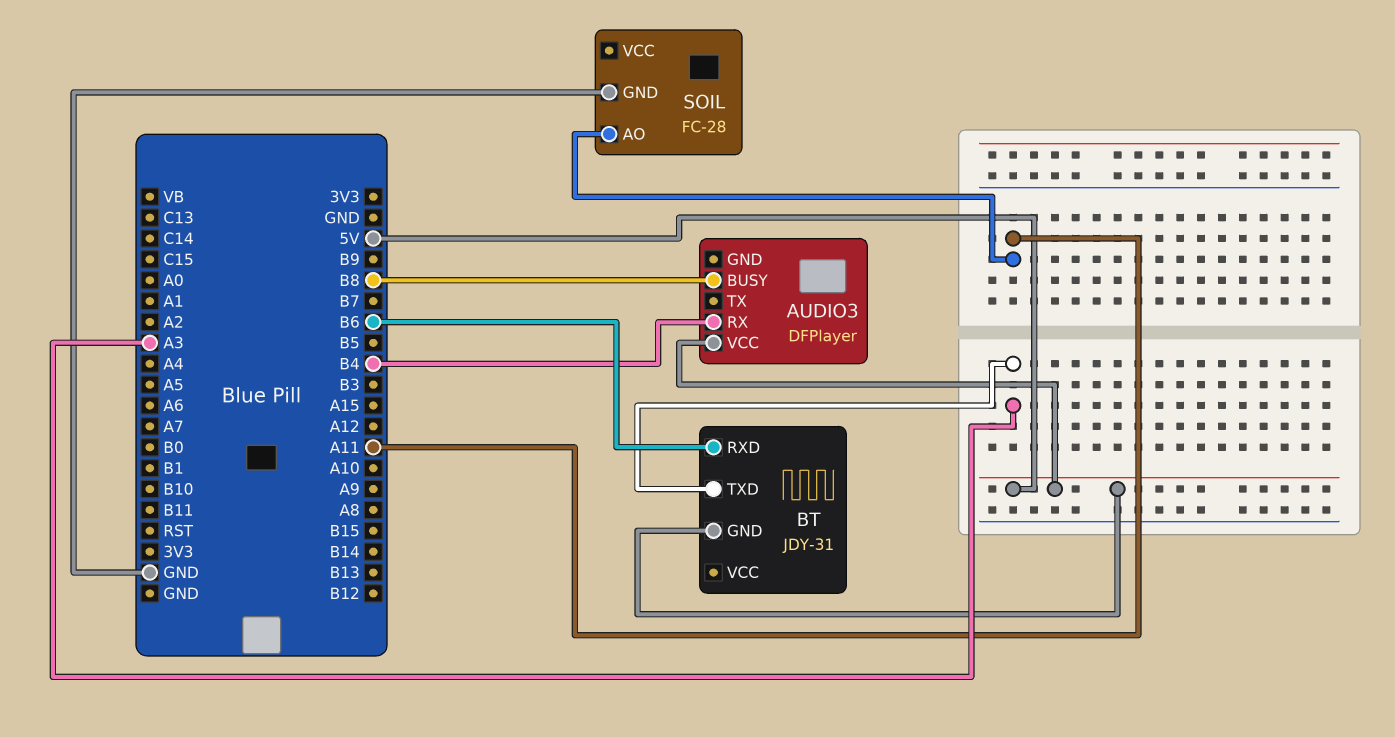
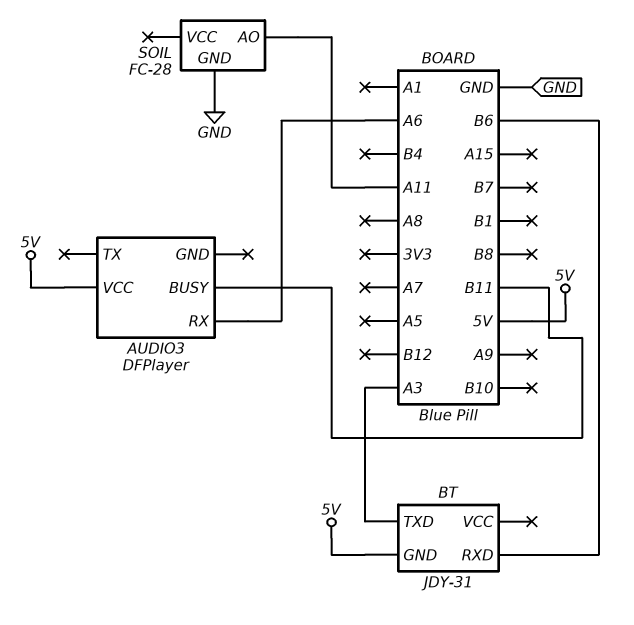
AUDIO3 pin BUSY: B8 -> B11
AUDIO3 pin RX: B4 -> A6

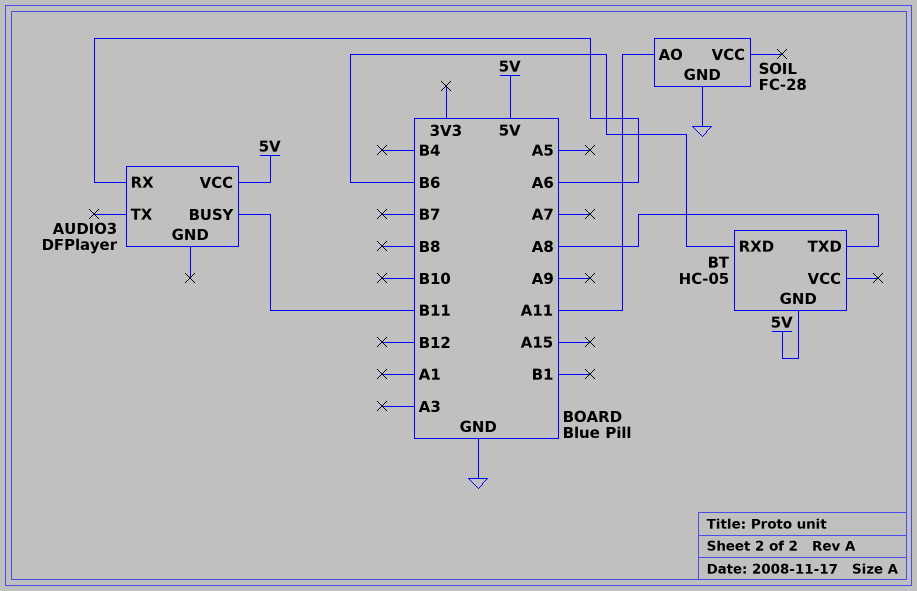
BT: JDY-31 -> HC-05
BT pin TXD: A3 -> A8

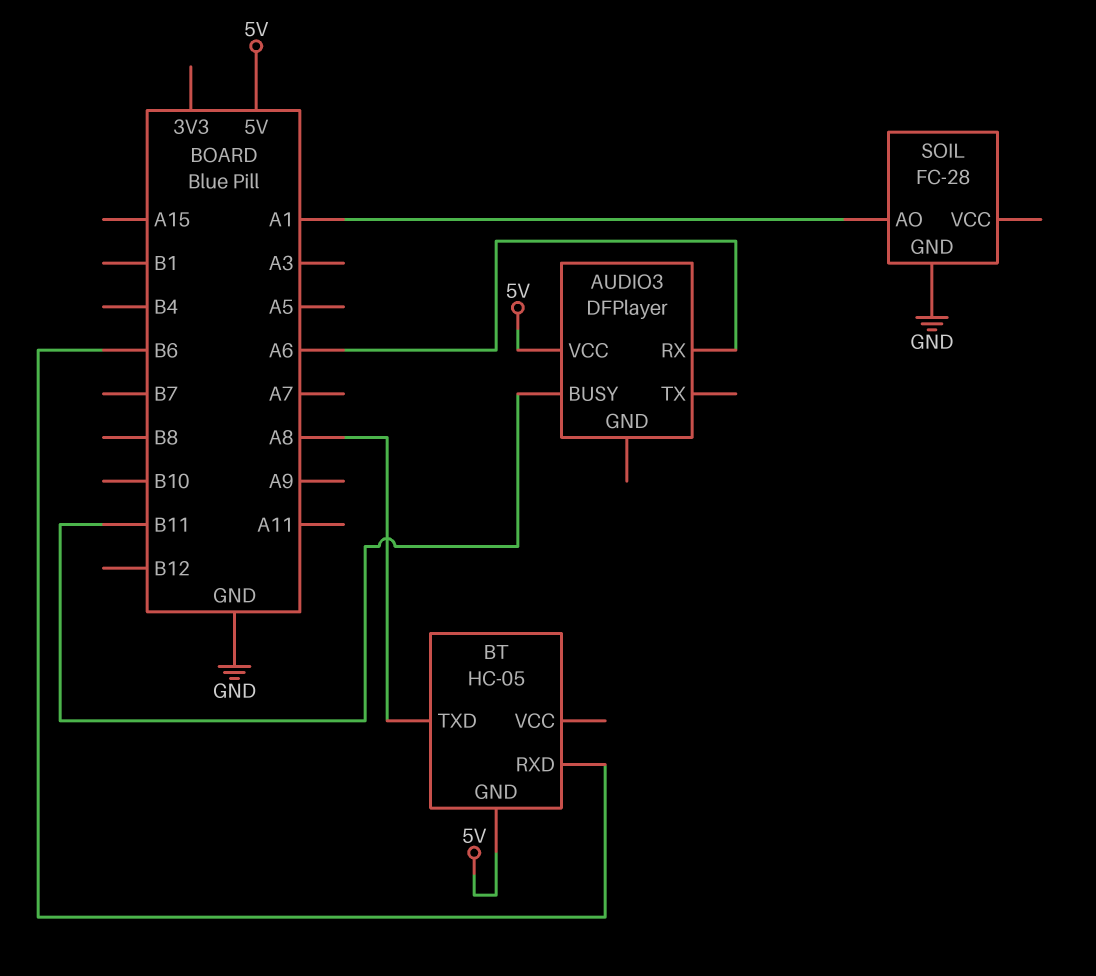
SOIL pin AO: A11 -> A1

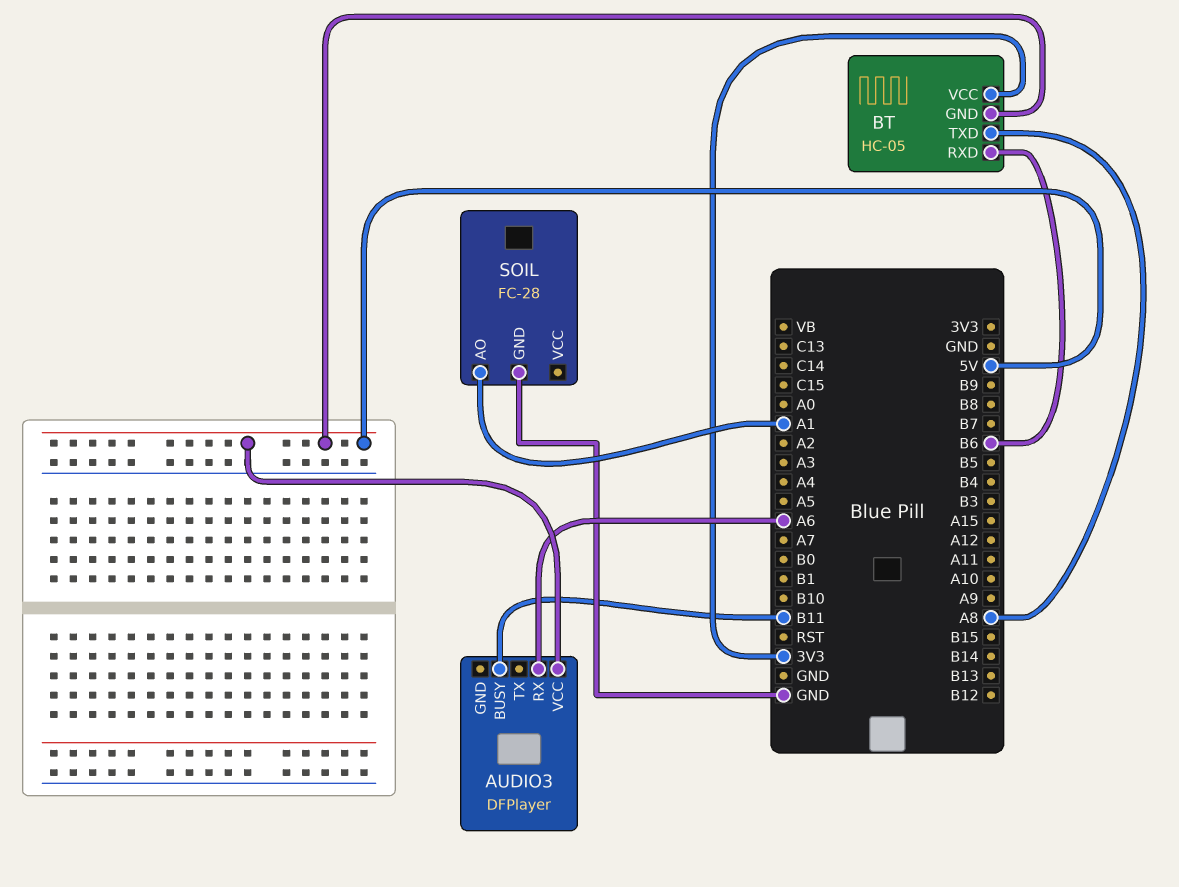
BT pin VCC: none -> 3V3

